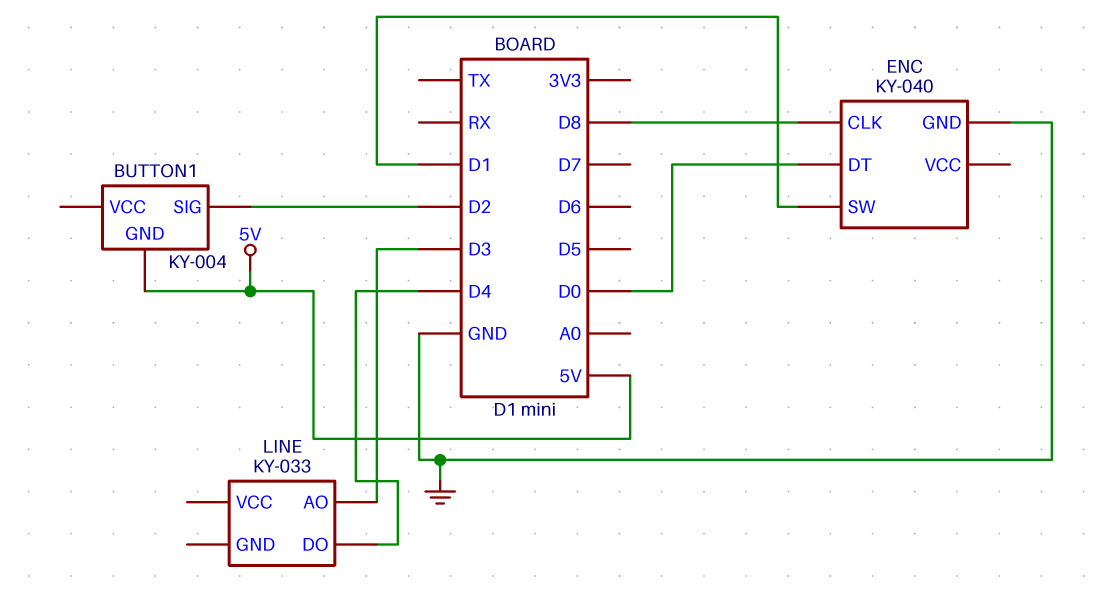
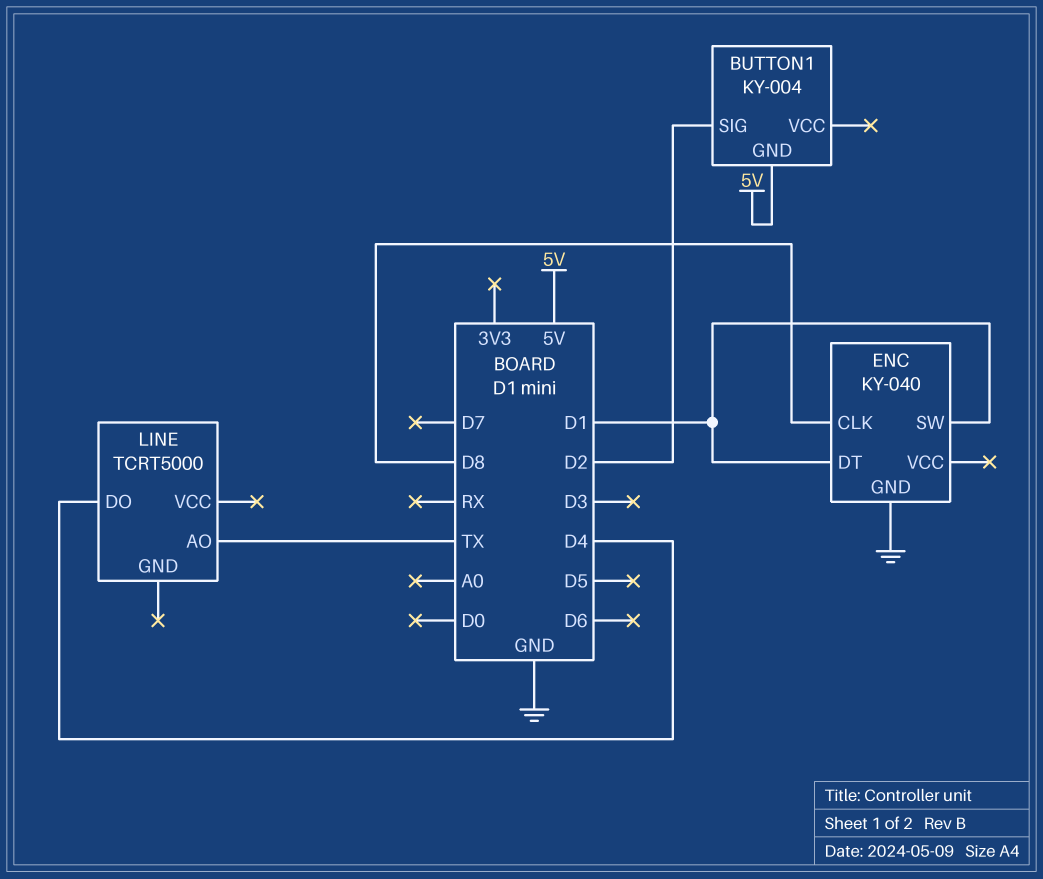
ENC pin DT: D0 -> D1
LINE: KY-033 -> TCRT5000
LINE pin AO: D3 -> TX

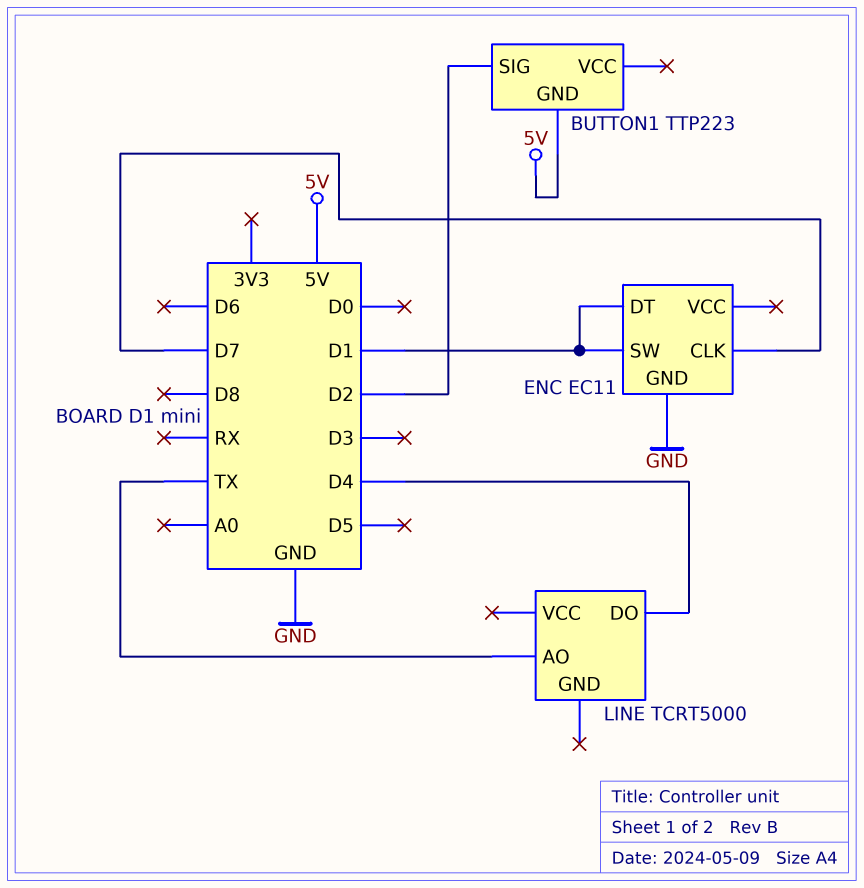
BUTTON1: KY-004 -> TTP223
ENC: KY-040 -> EC11
ENC pin CLK: D8 -> D7

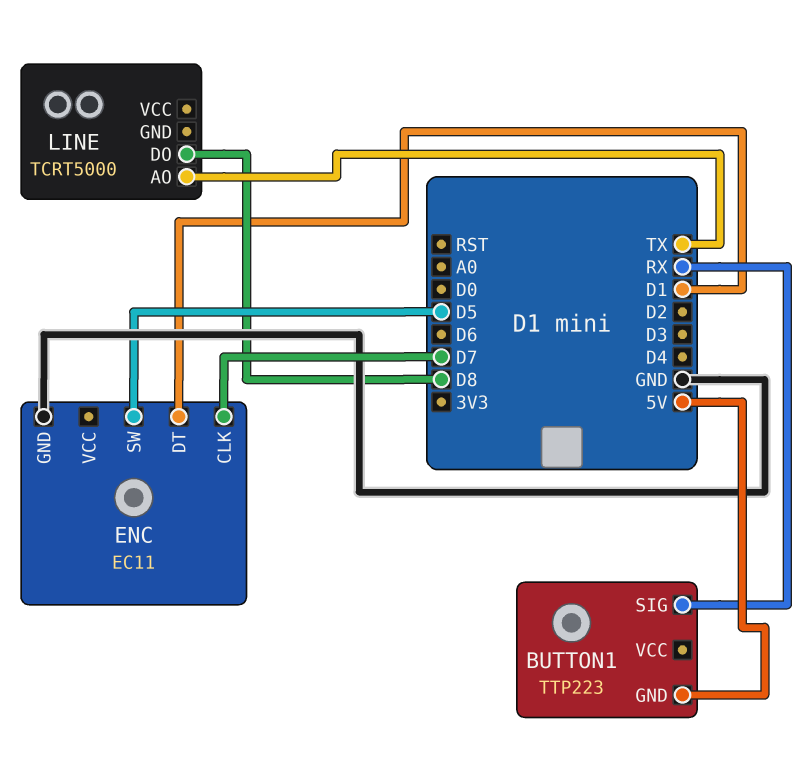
BUTTON1 pin SIG: D2 -> RX
ENC pin SW: D1 -> D5
LINE pin DO: D4 -> D8

